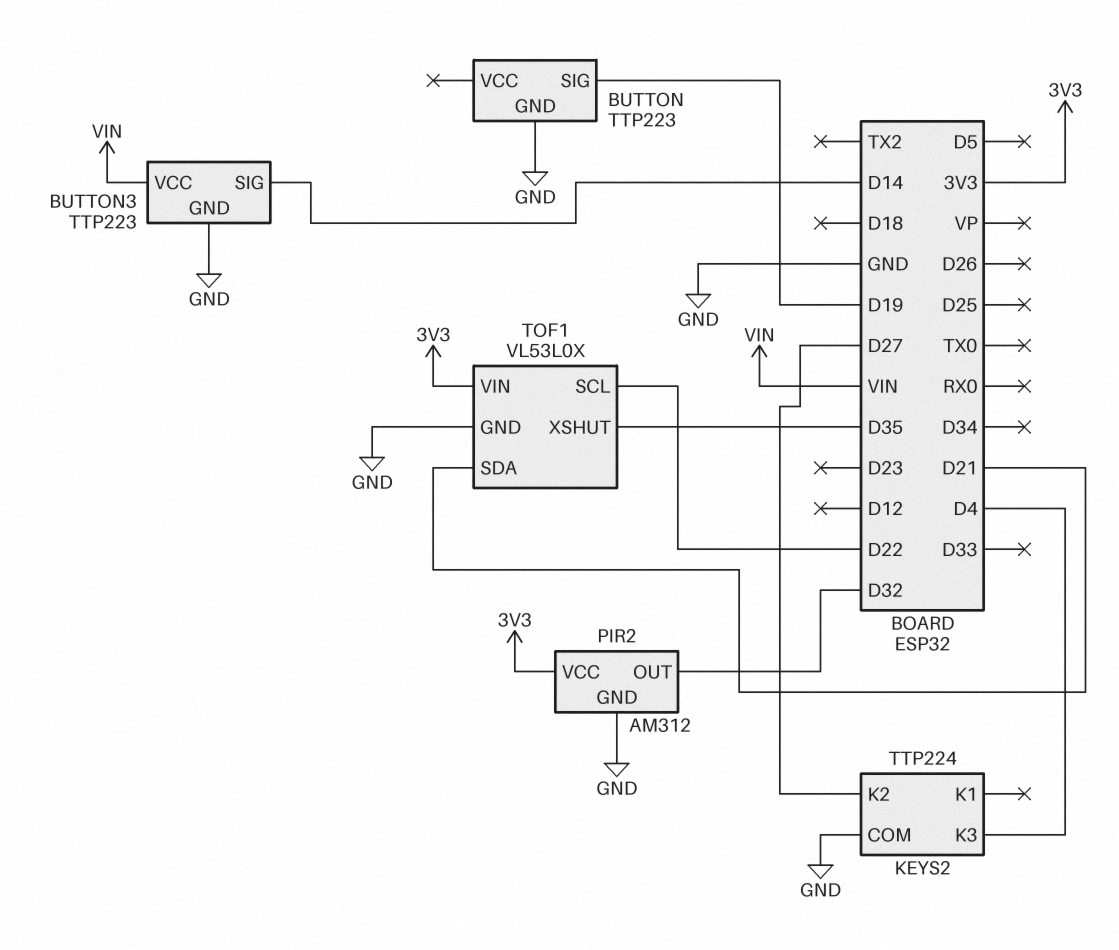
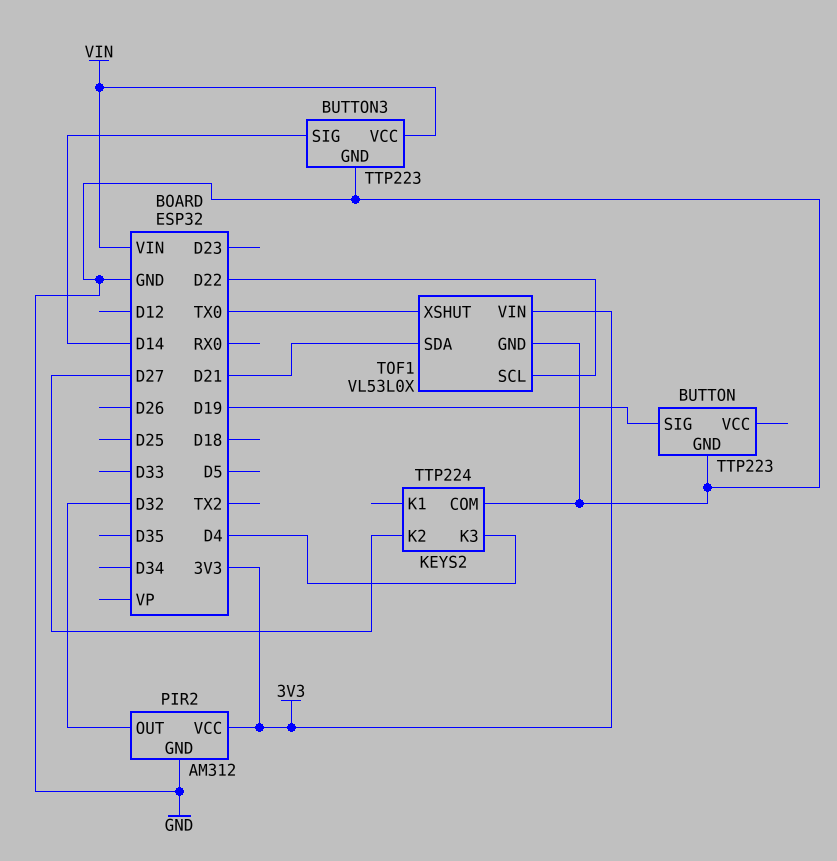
TOF1 pin XSHUT: D35 -> TX0

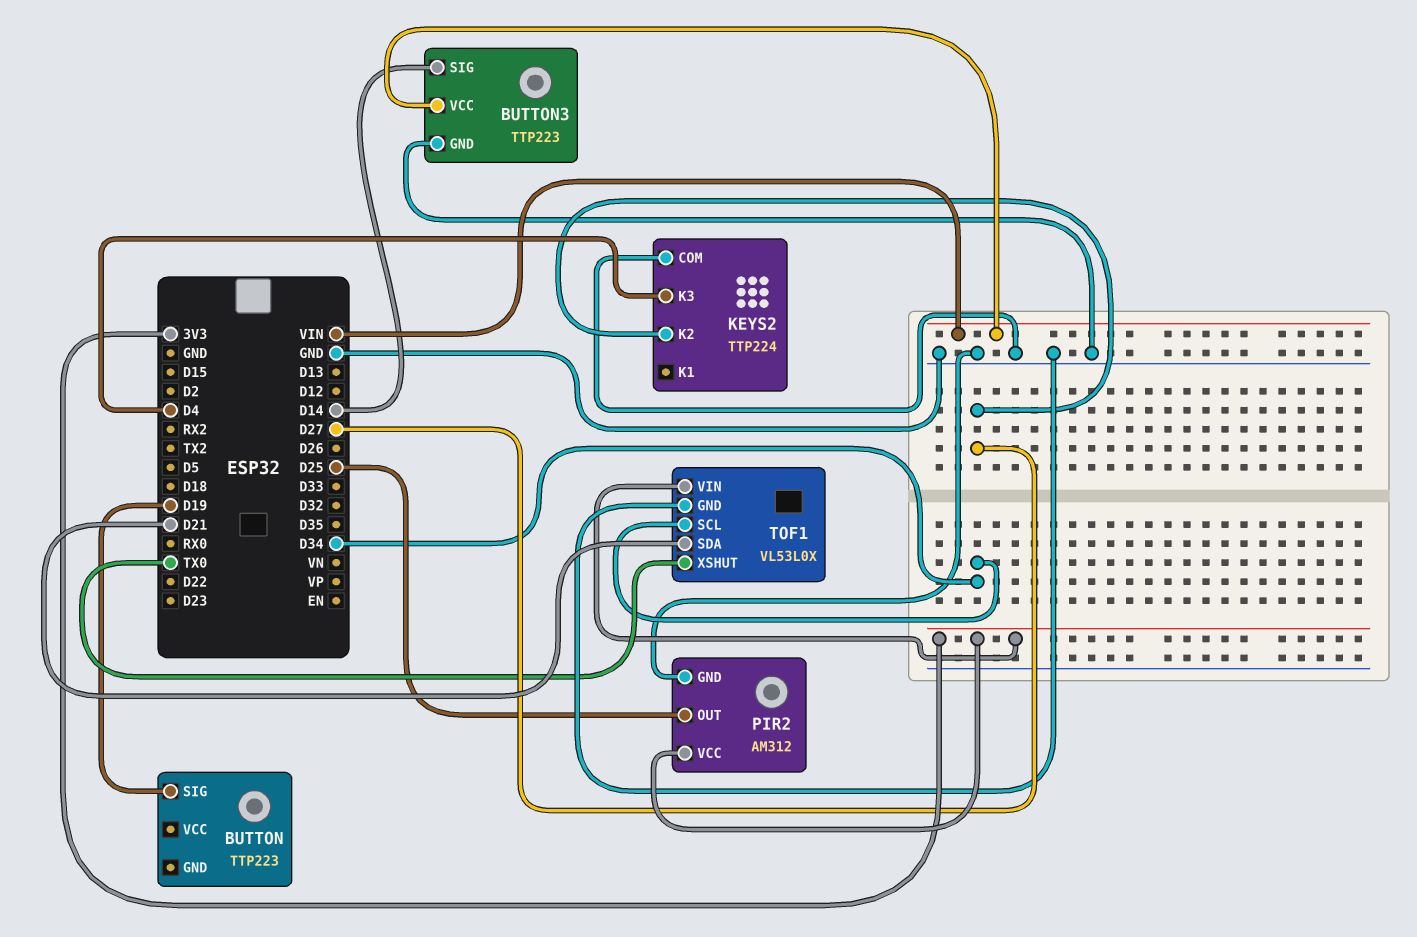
BUTTON pin GND: GND -> none
PIR2 pin OUT: D32 -> D25
TOF1 pin SCL: D22 -> D34

